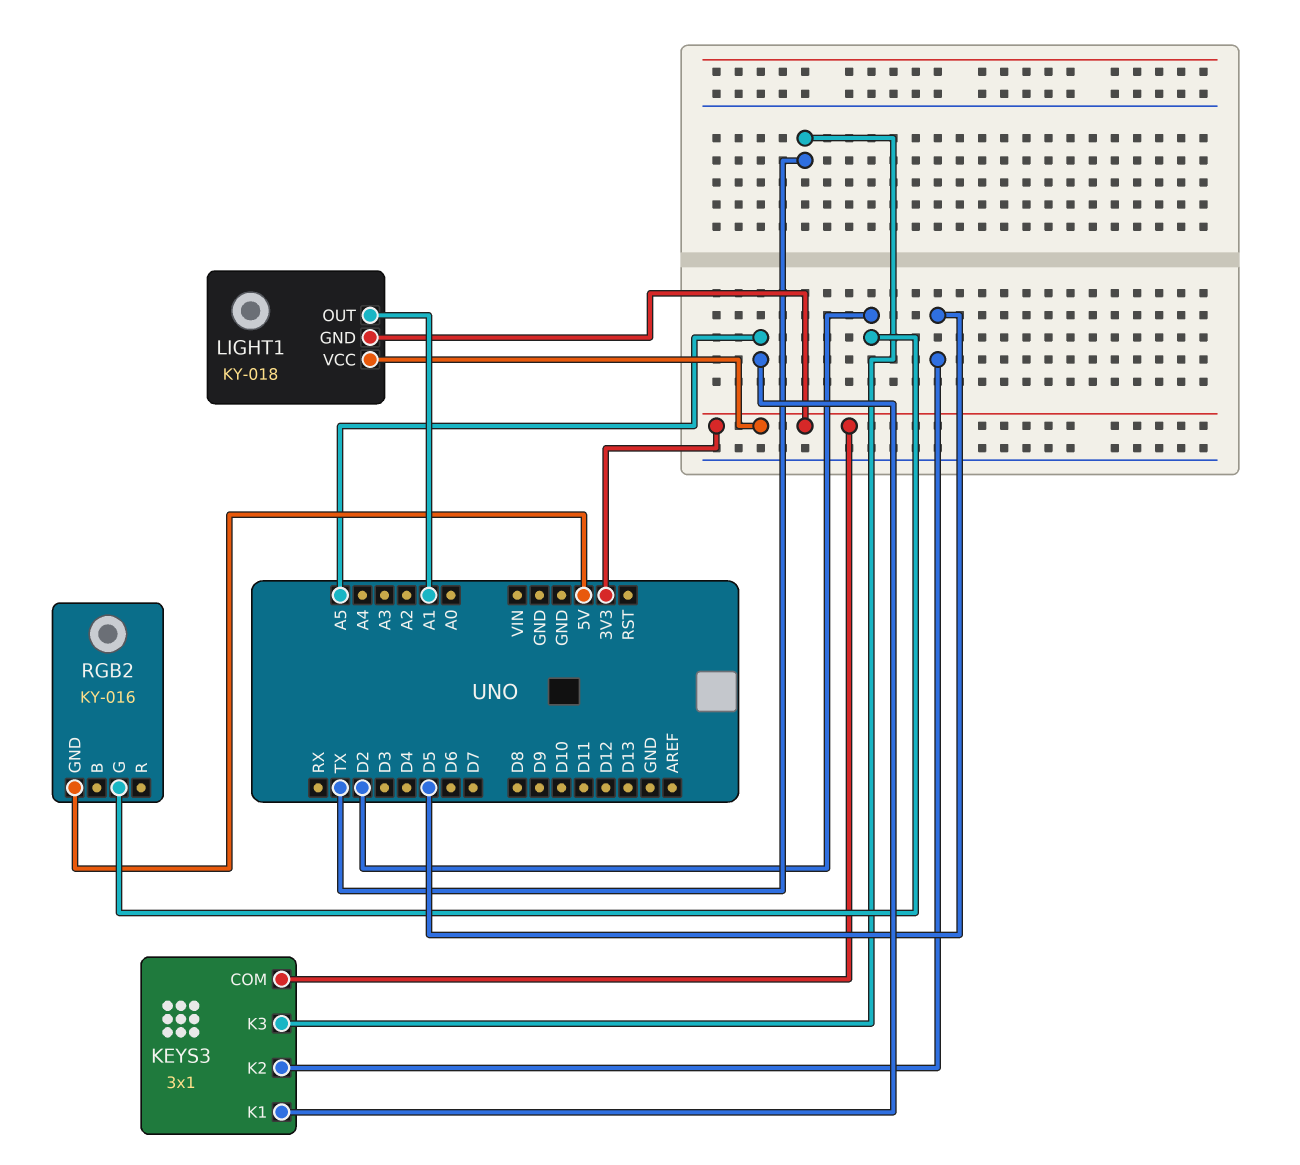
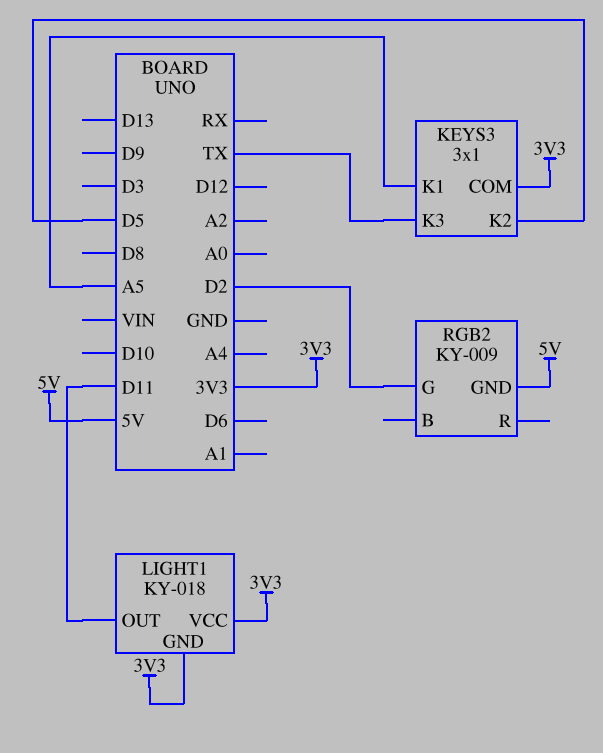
LIGHT1 pin OUT: A1 -> D11
RGB2: KY-016 -> KY-009

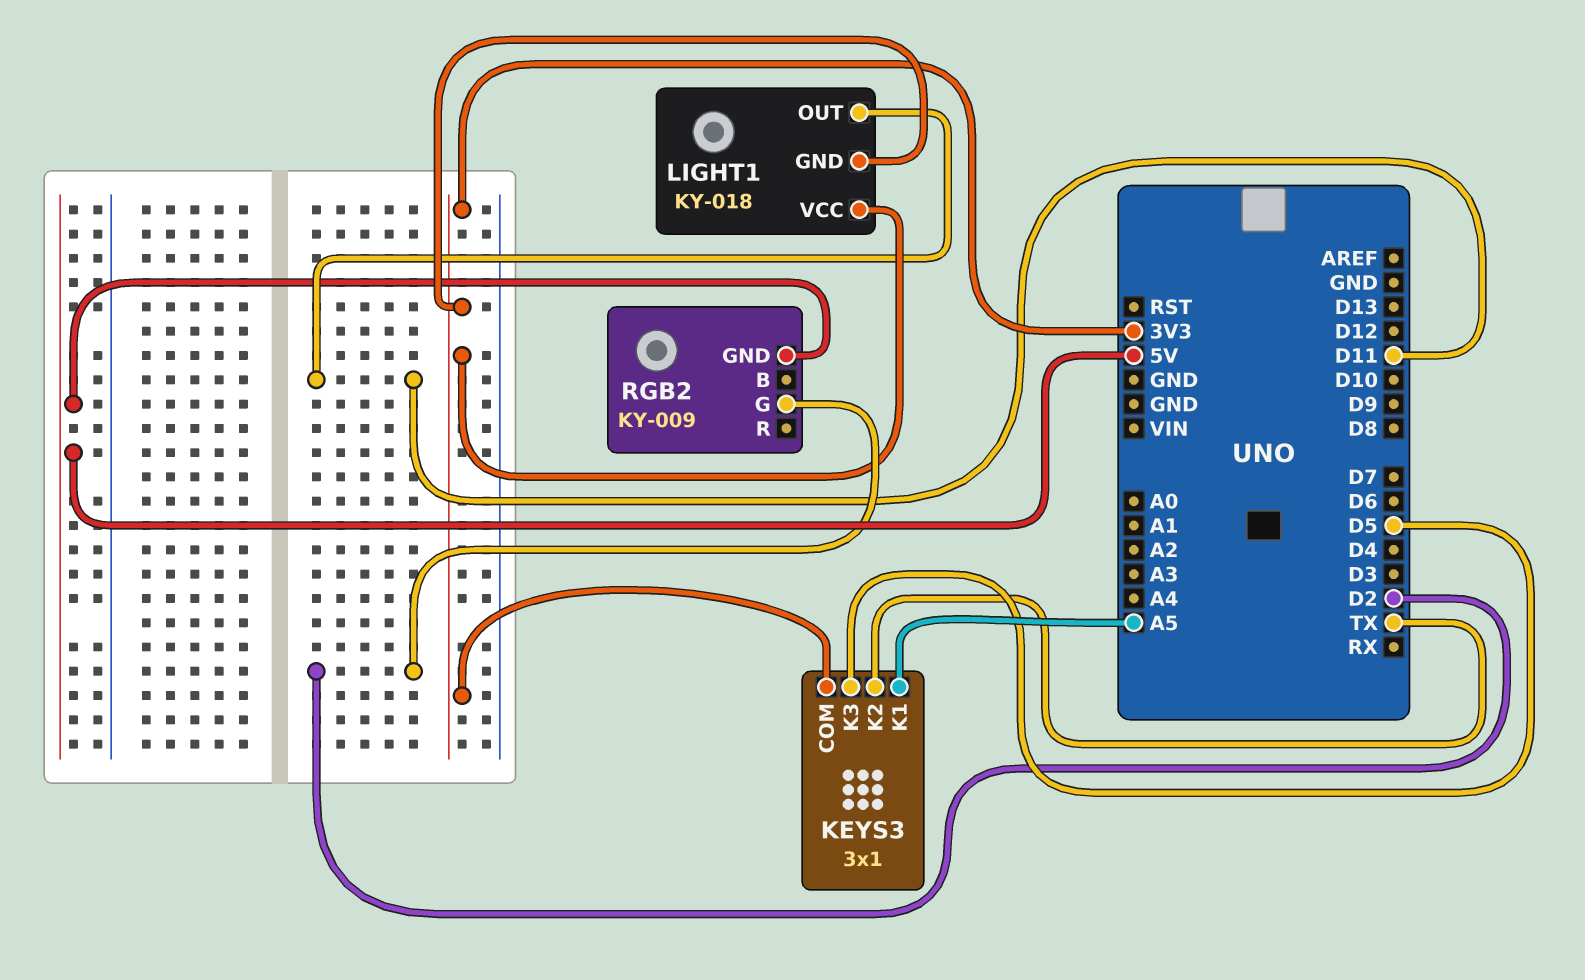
KEYS3 pin K2: D5 -> TX
KEYS3 pin K3: TX -> D5

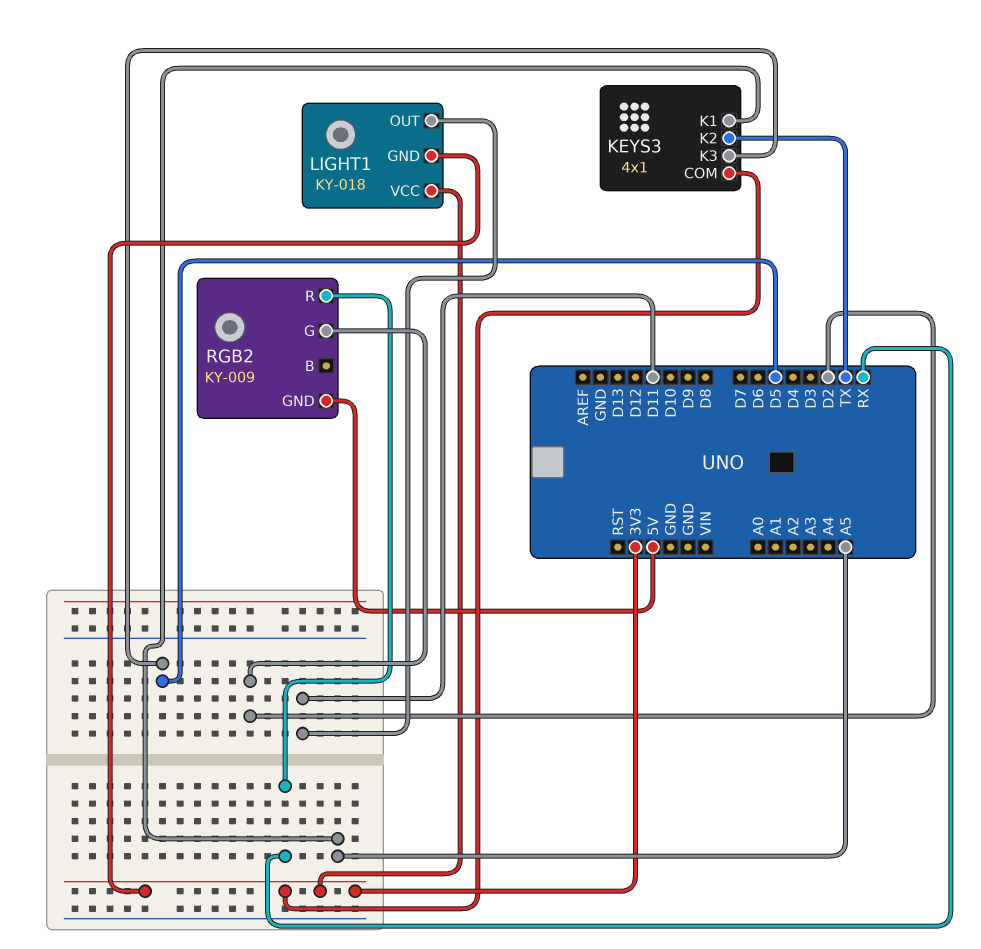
KEYS3: 3x1 -> 4x1
RGB2 pin R: none -> RX

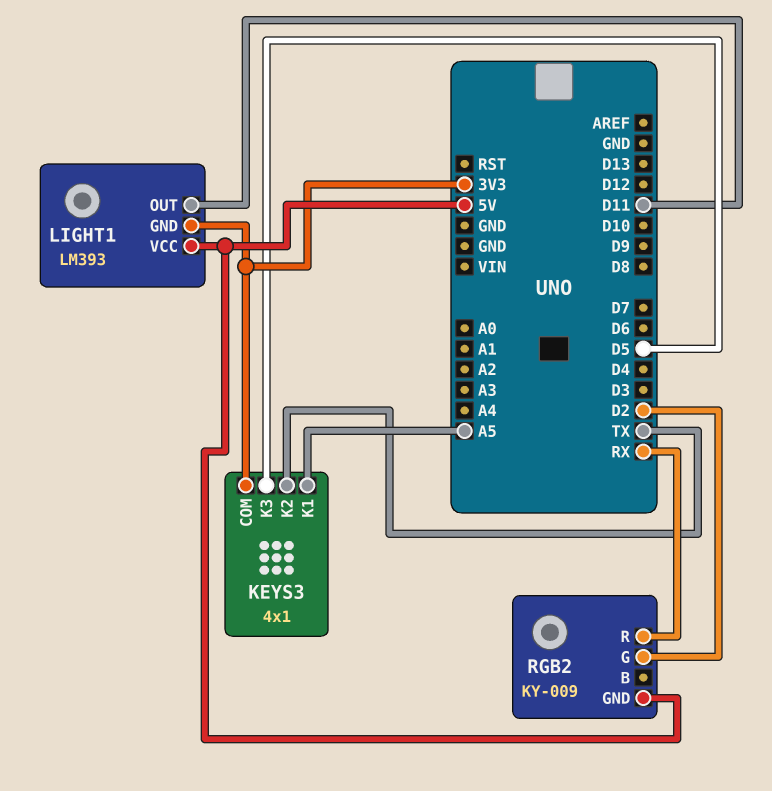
LIGHT1: KY-018 -> LM393
LIGHT1 pin VCC: 3V3 -> 5V

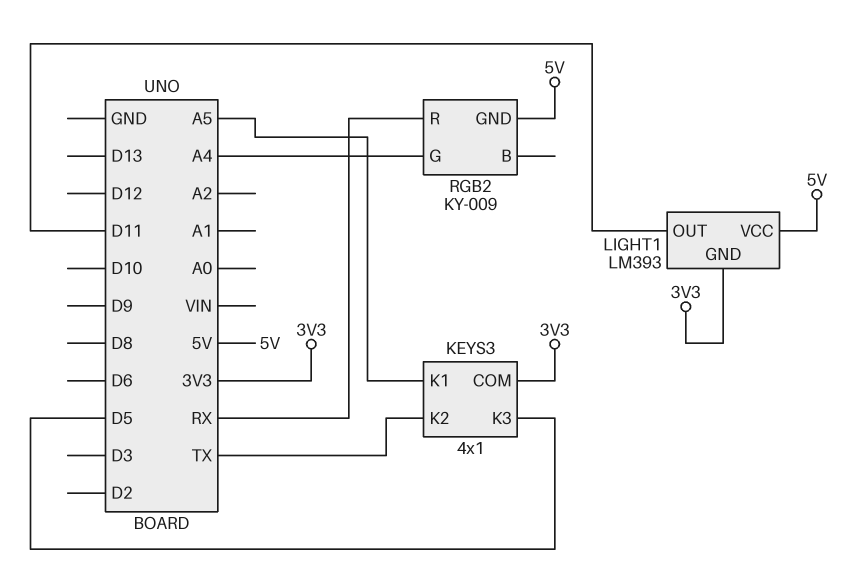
RGB2 pin G: D2 -> A4

